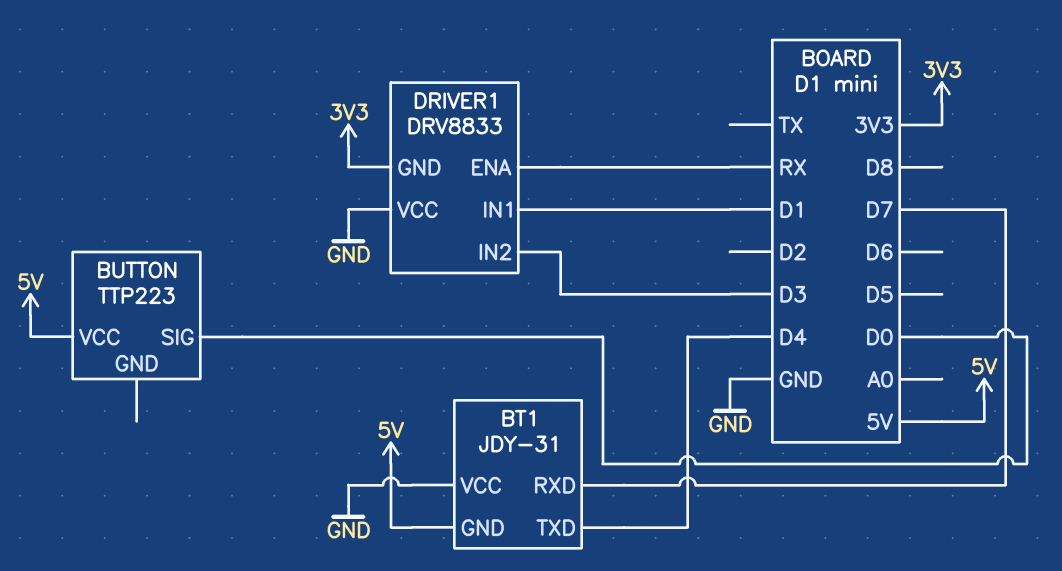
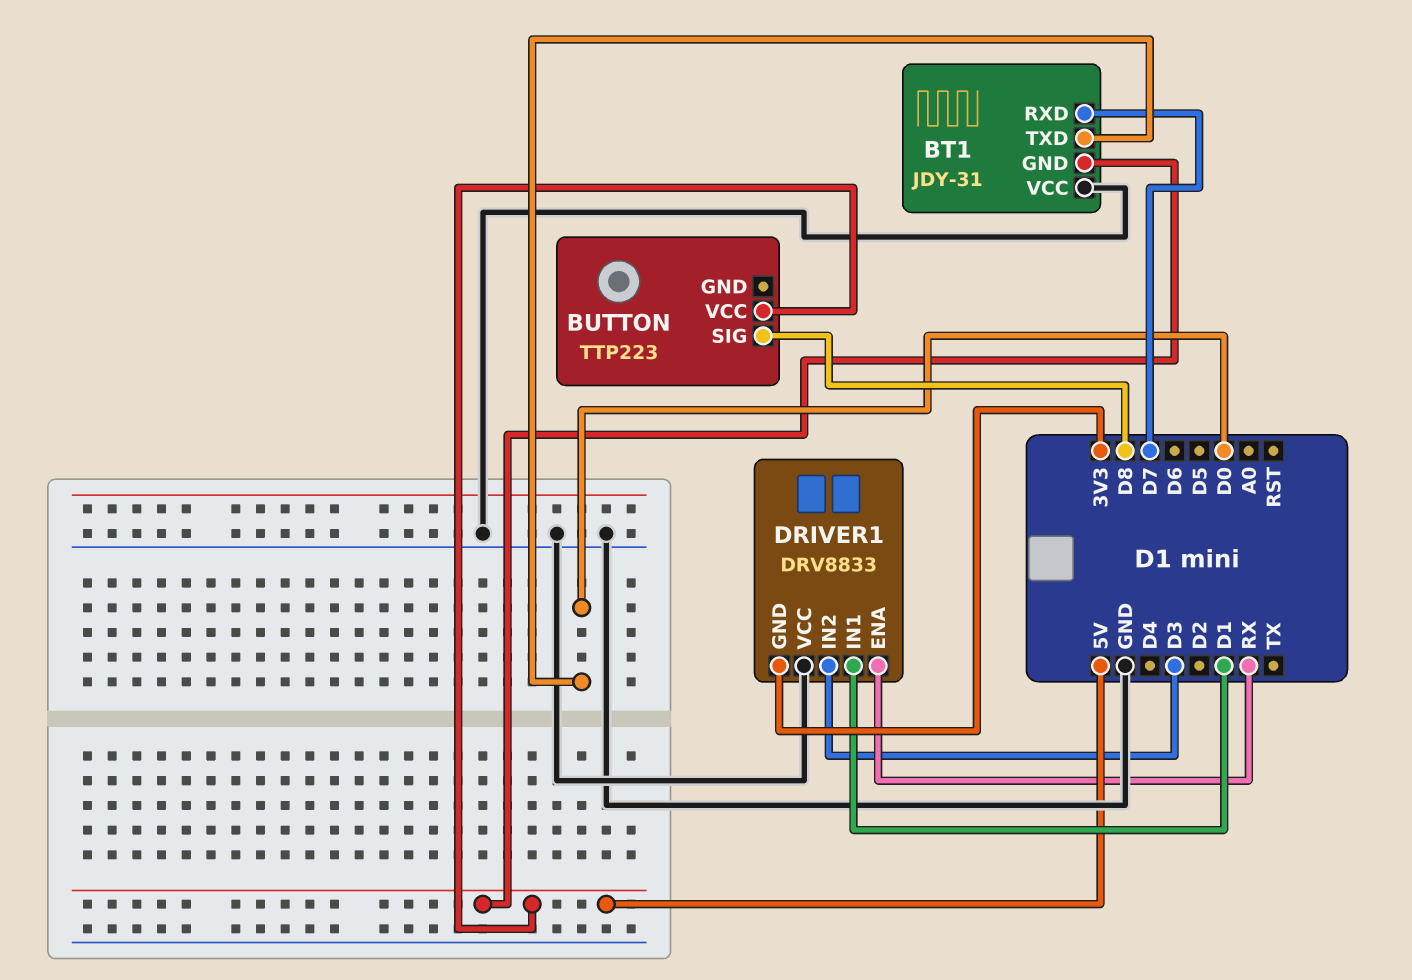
BT1 pin TXD: D4 -> D0
BUTTON pin SIG: D0 -> D8

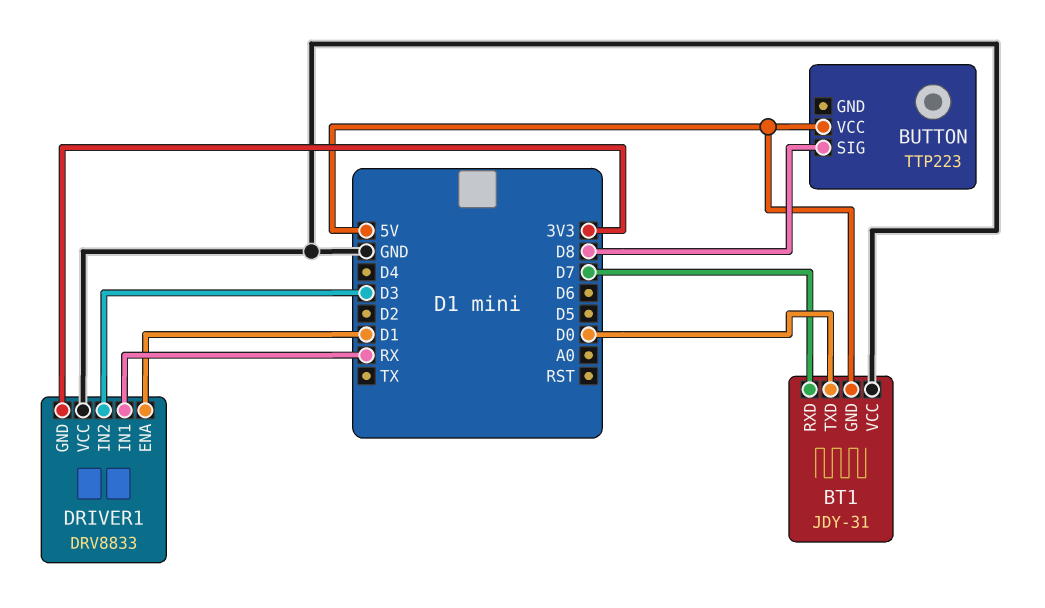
DRIVER1 pin ENA: RX -> D1
DRIVER1 pin IN1: D1 -> RX

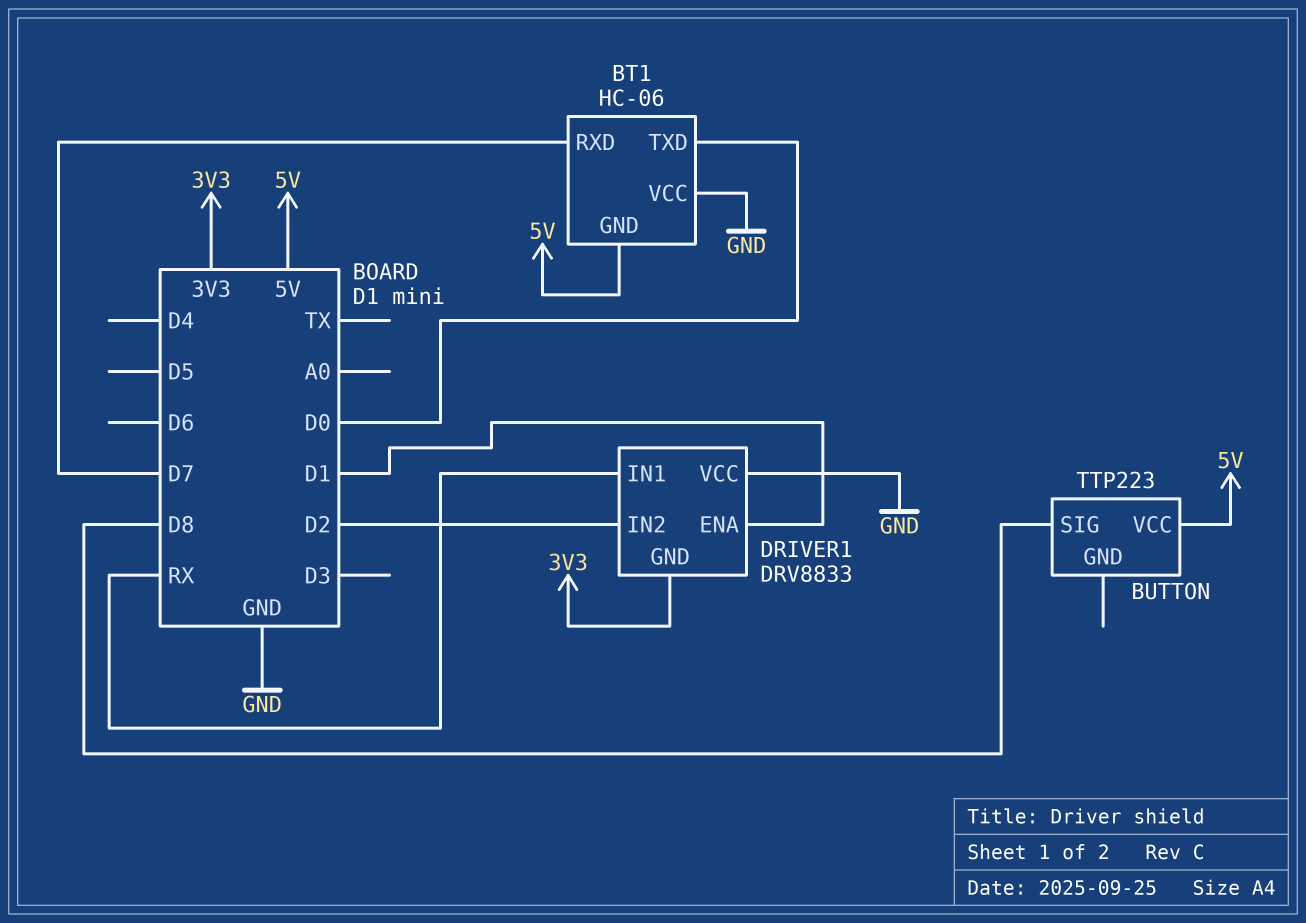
BT1: JDY-31 -> HC-06
DRIVER1 pin IN2: D3 -> D2

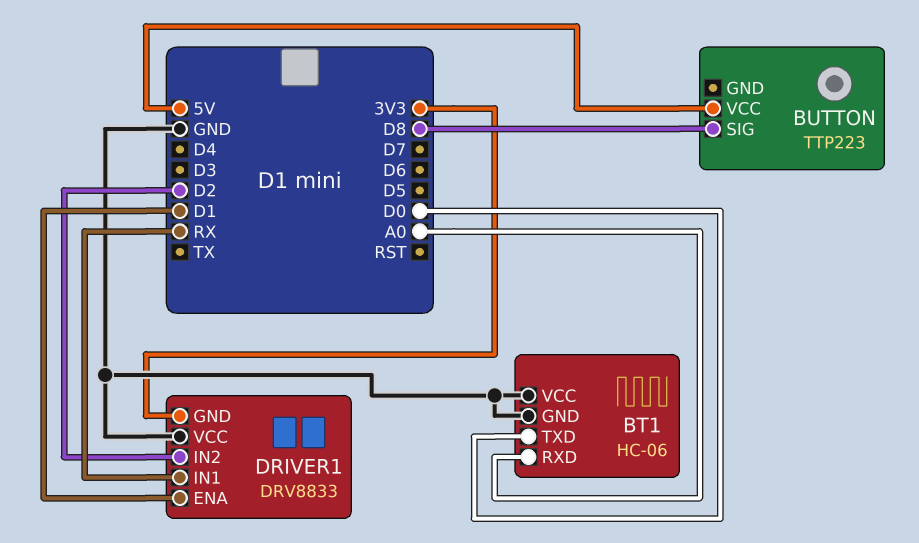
BT1 pin GND: 5V -> GND
BT1 pin RXD: D7 -> A0

